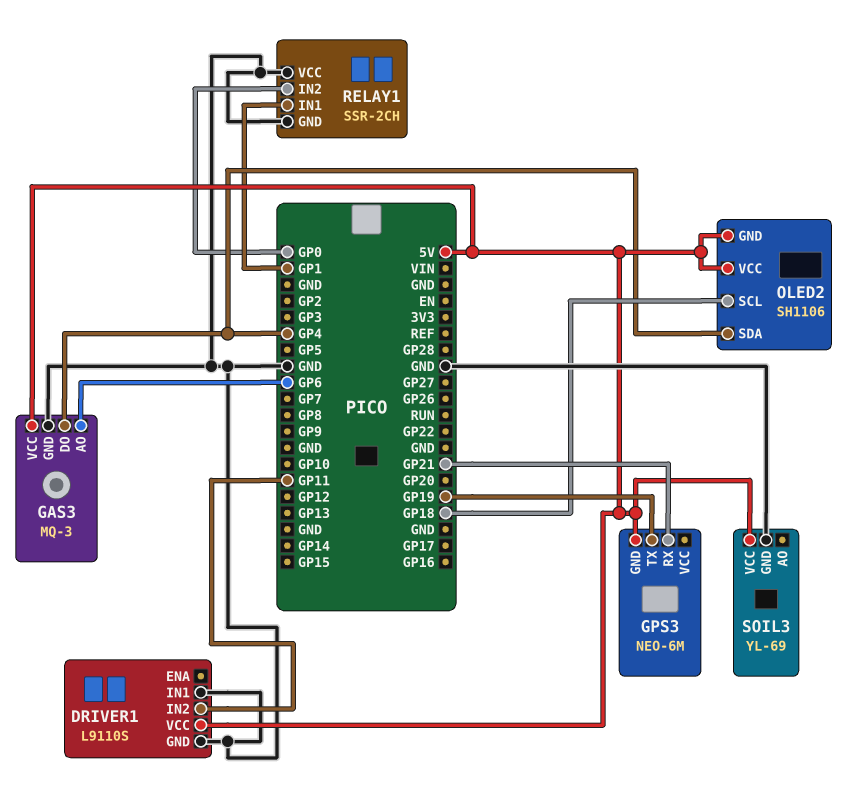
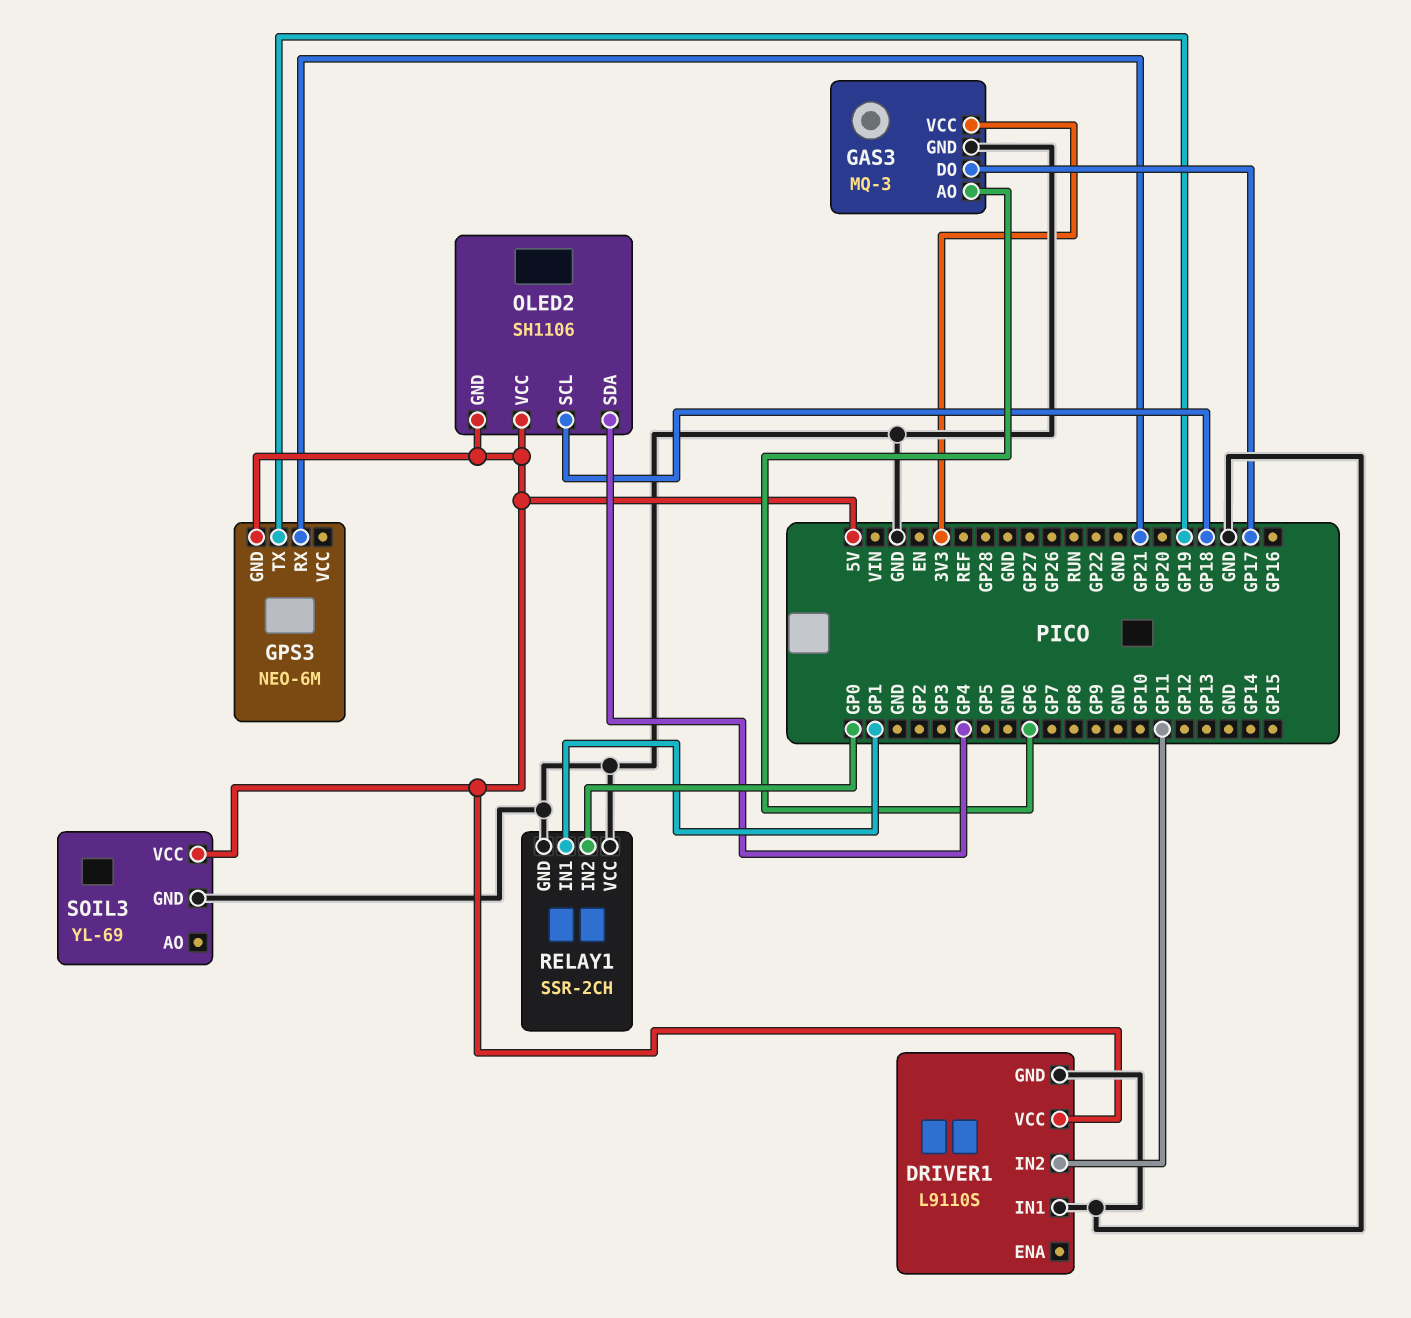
GAS3 pin DO: GP4 -> GP17
GAS3 pin VCC: 5V -> 3V3

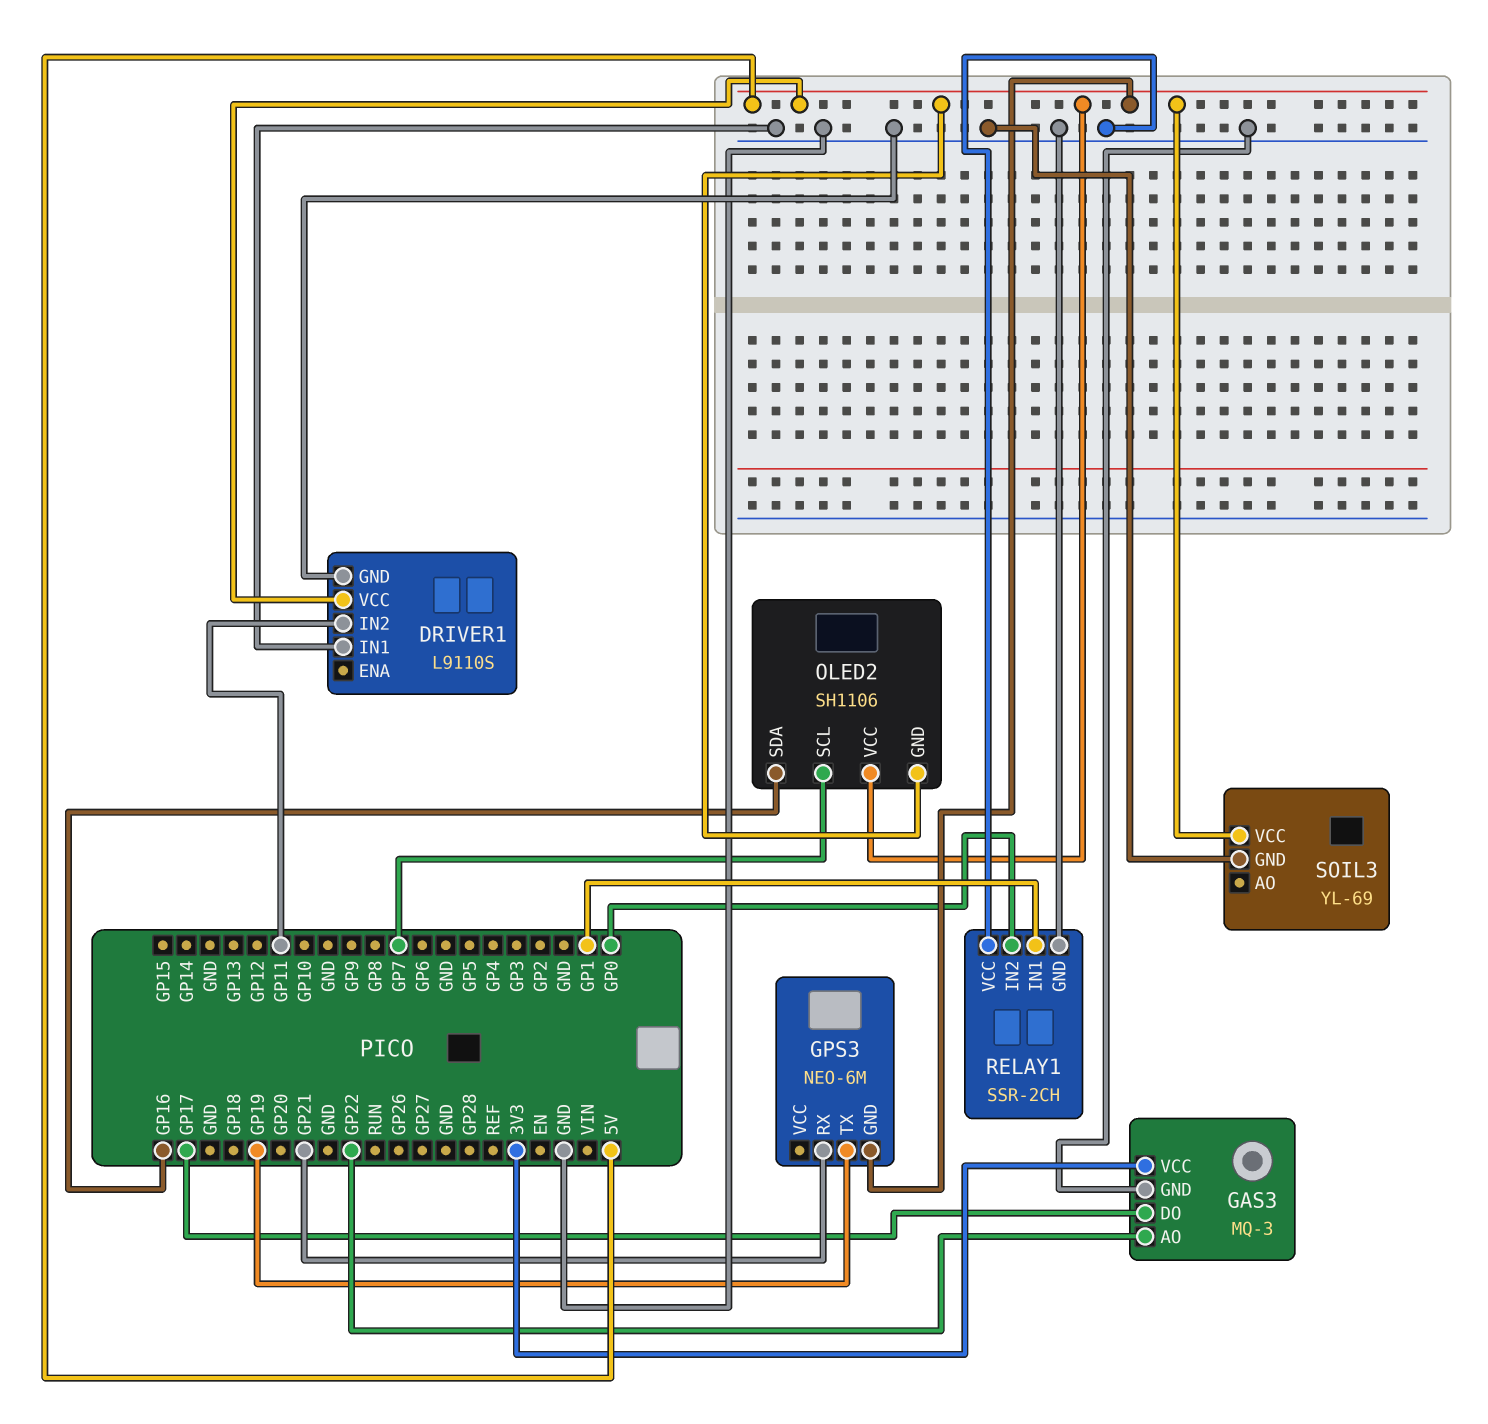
GAS3 pin AO: GP6 -> GP22
OLED2 pin SCL: GP18 -> GP7
OLED2 pin SDA: GP4 -> GP16

